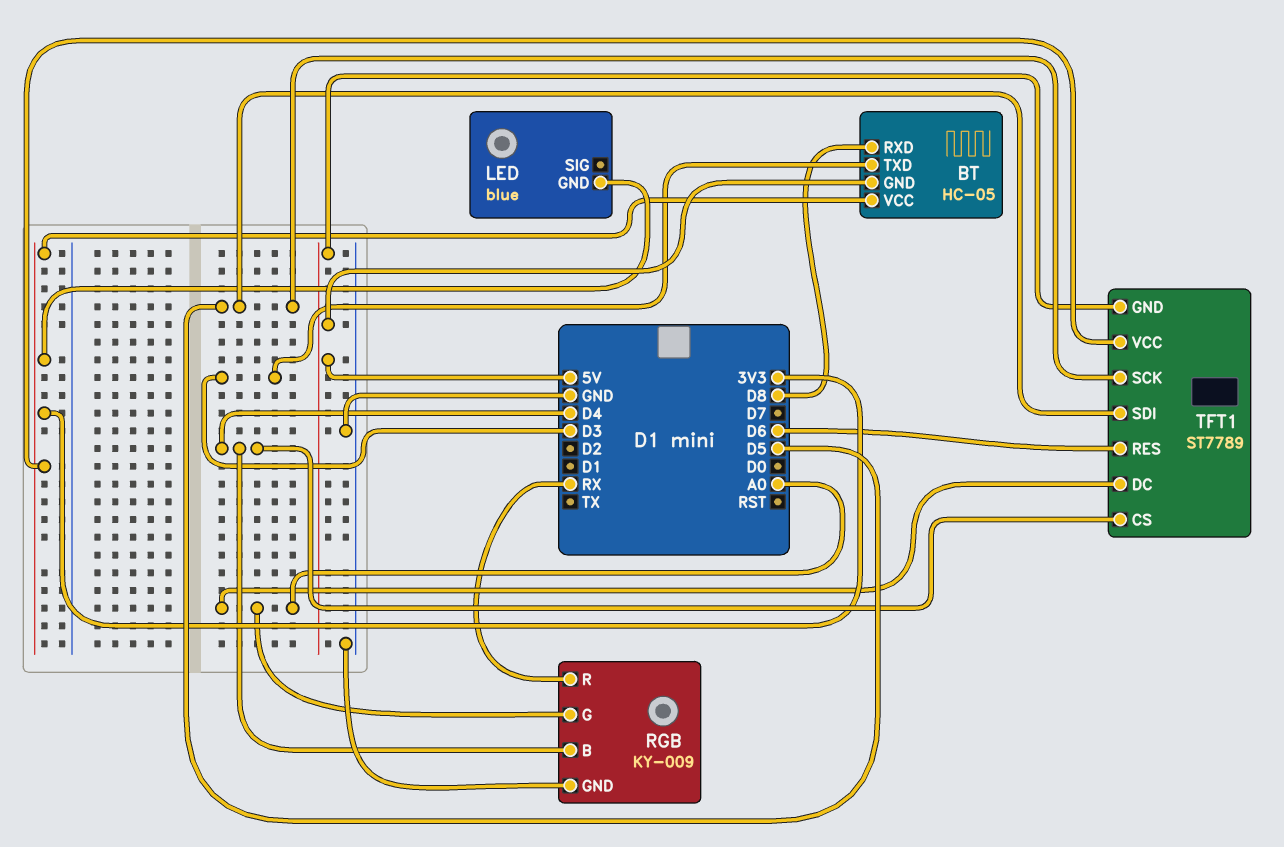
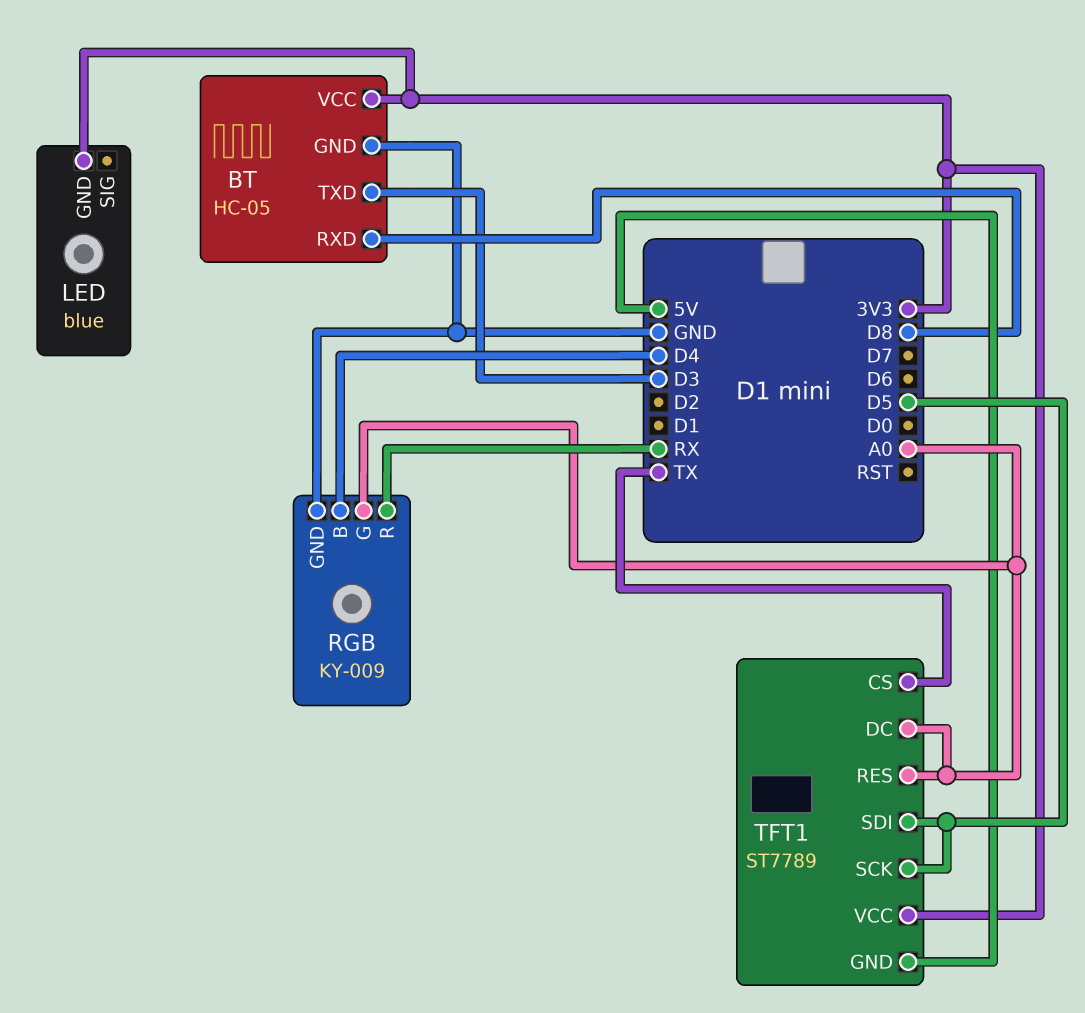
BT pin GND: 5V -> GND
TFT1 pin CS: D4 -> TX
TFT1 pin RES: D6 -> A0

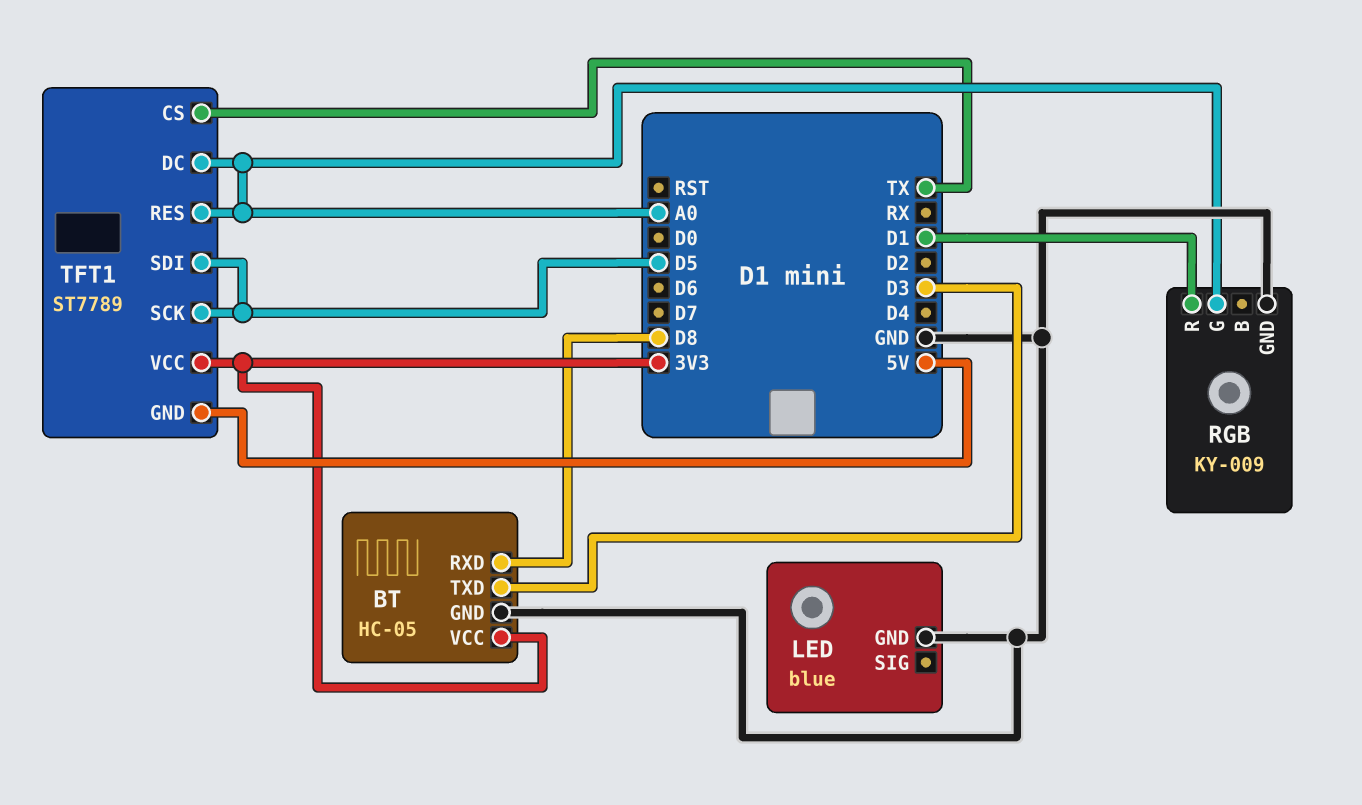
LED pin GND: 3V3 -> GND
RGB pin B: D4 -> none
RGB pin R: RX -> D1

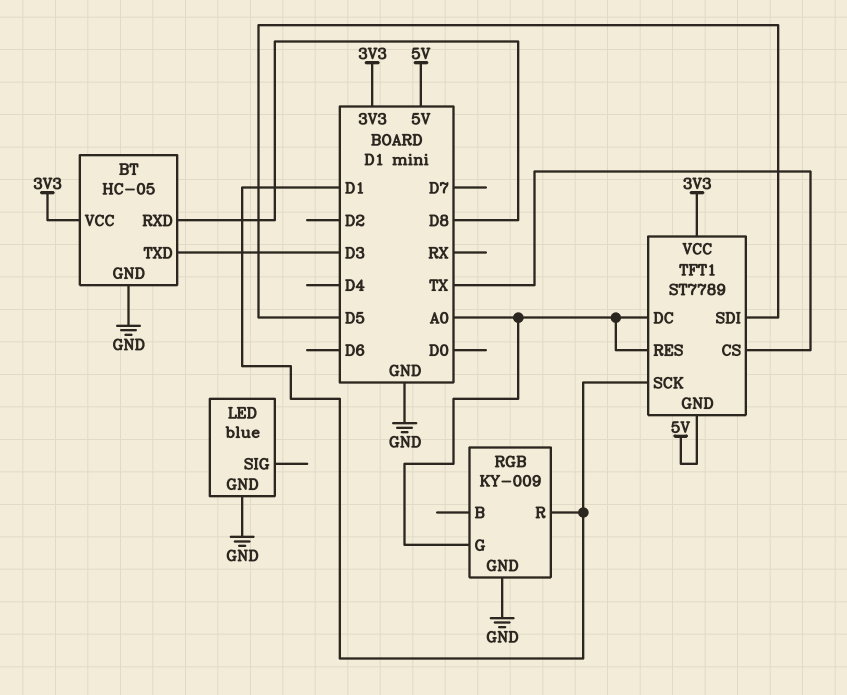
TFT1 pin SCK: D5 -> D1

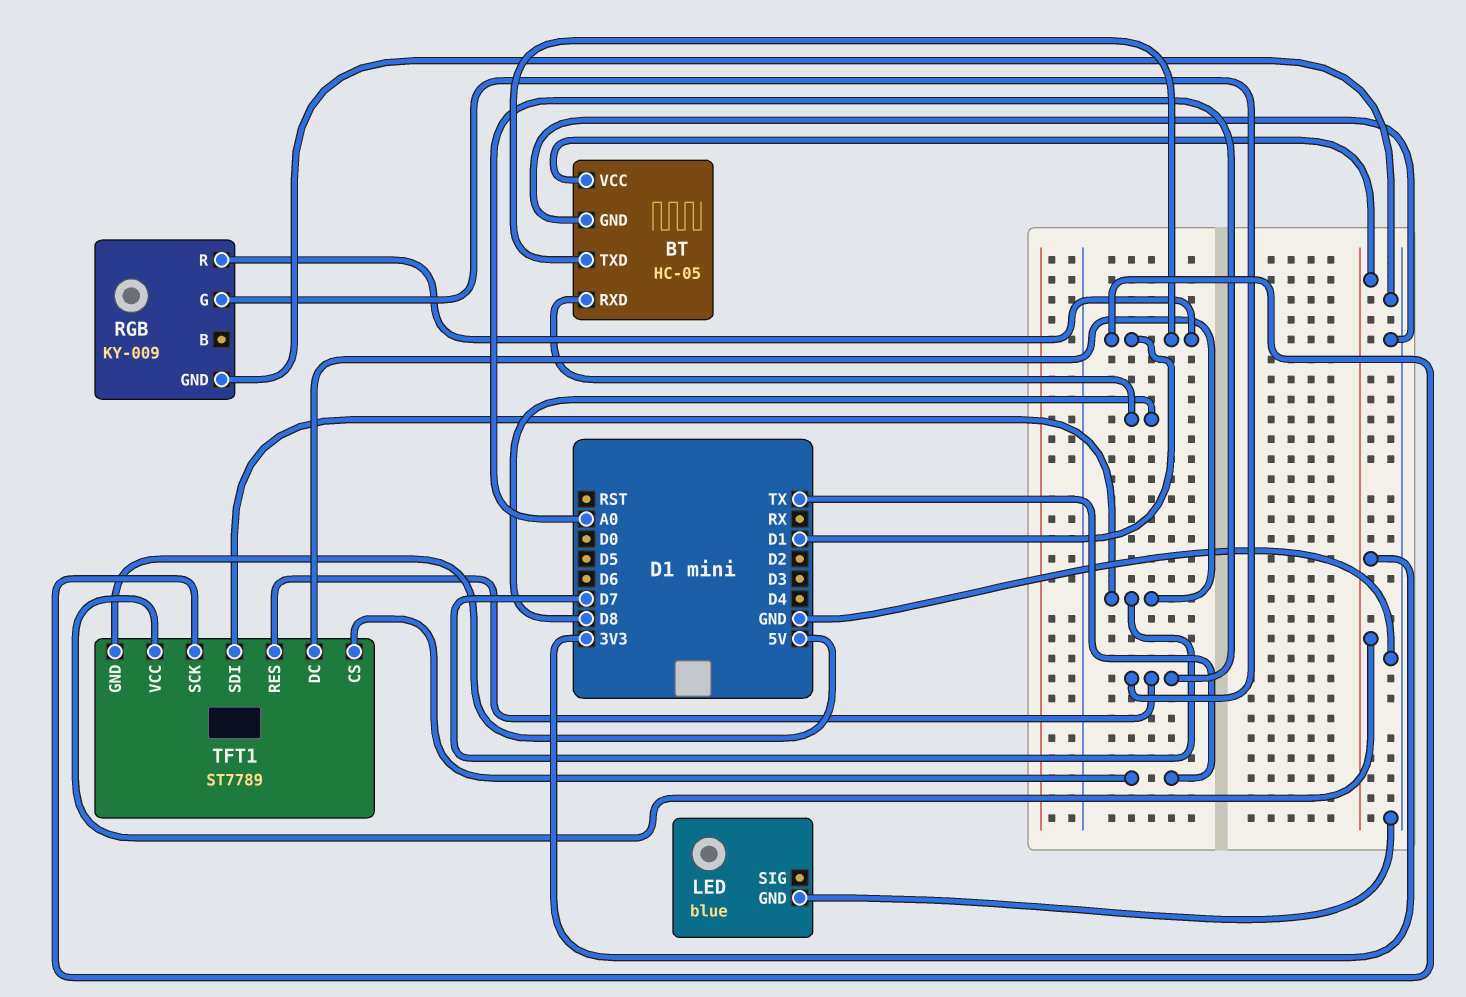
BT pin TXD: D3 -> D1
TFT1 pin DC: A0 -> D7
TFT1 pin SDI: D5 -> D7

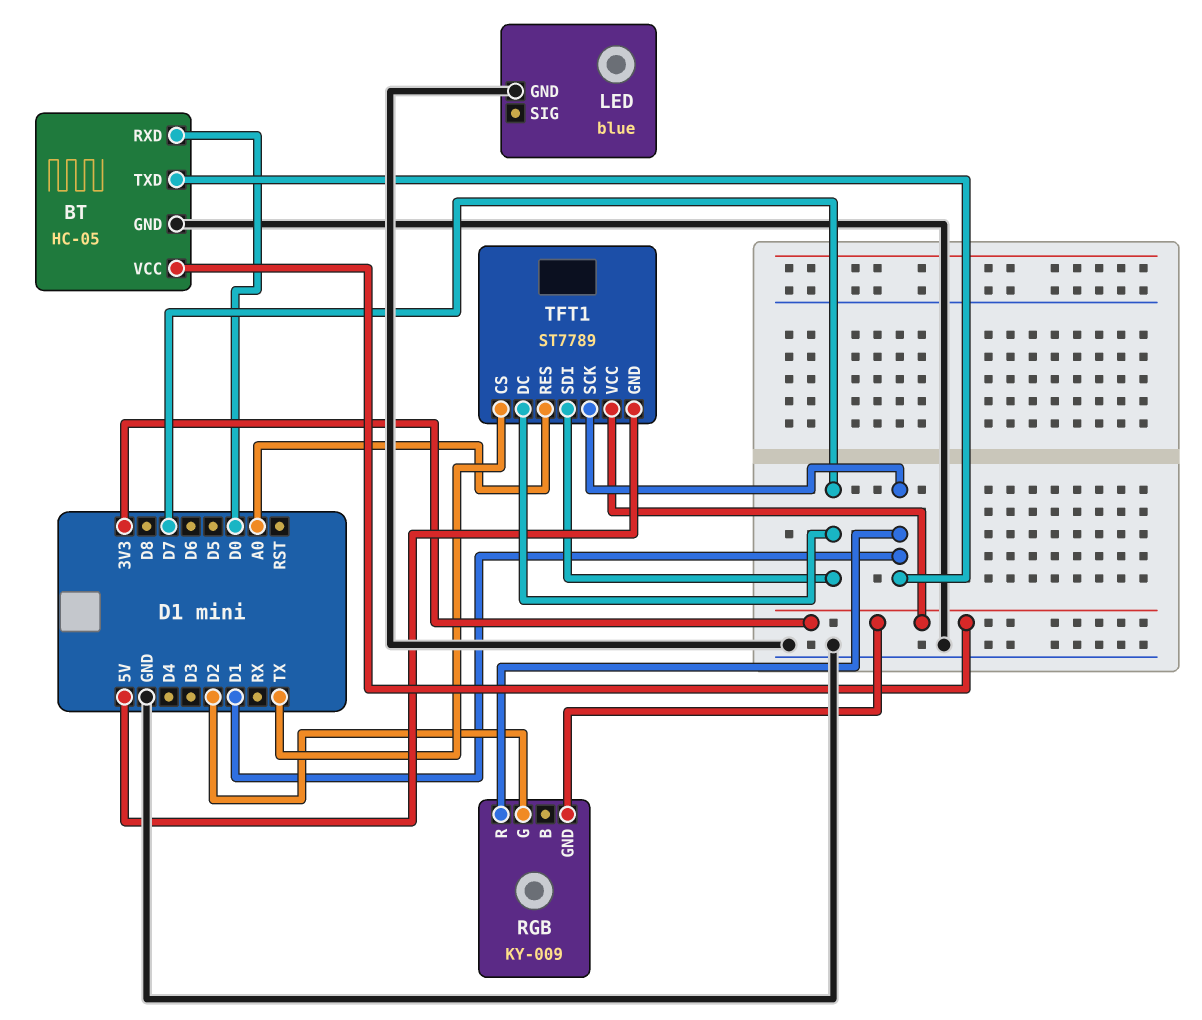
BT pin RXD: D8 -> D0
RGB pin G: A0 -> D2
RGB pin GND: GND -> 3V3

